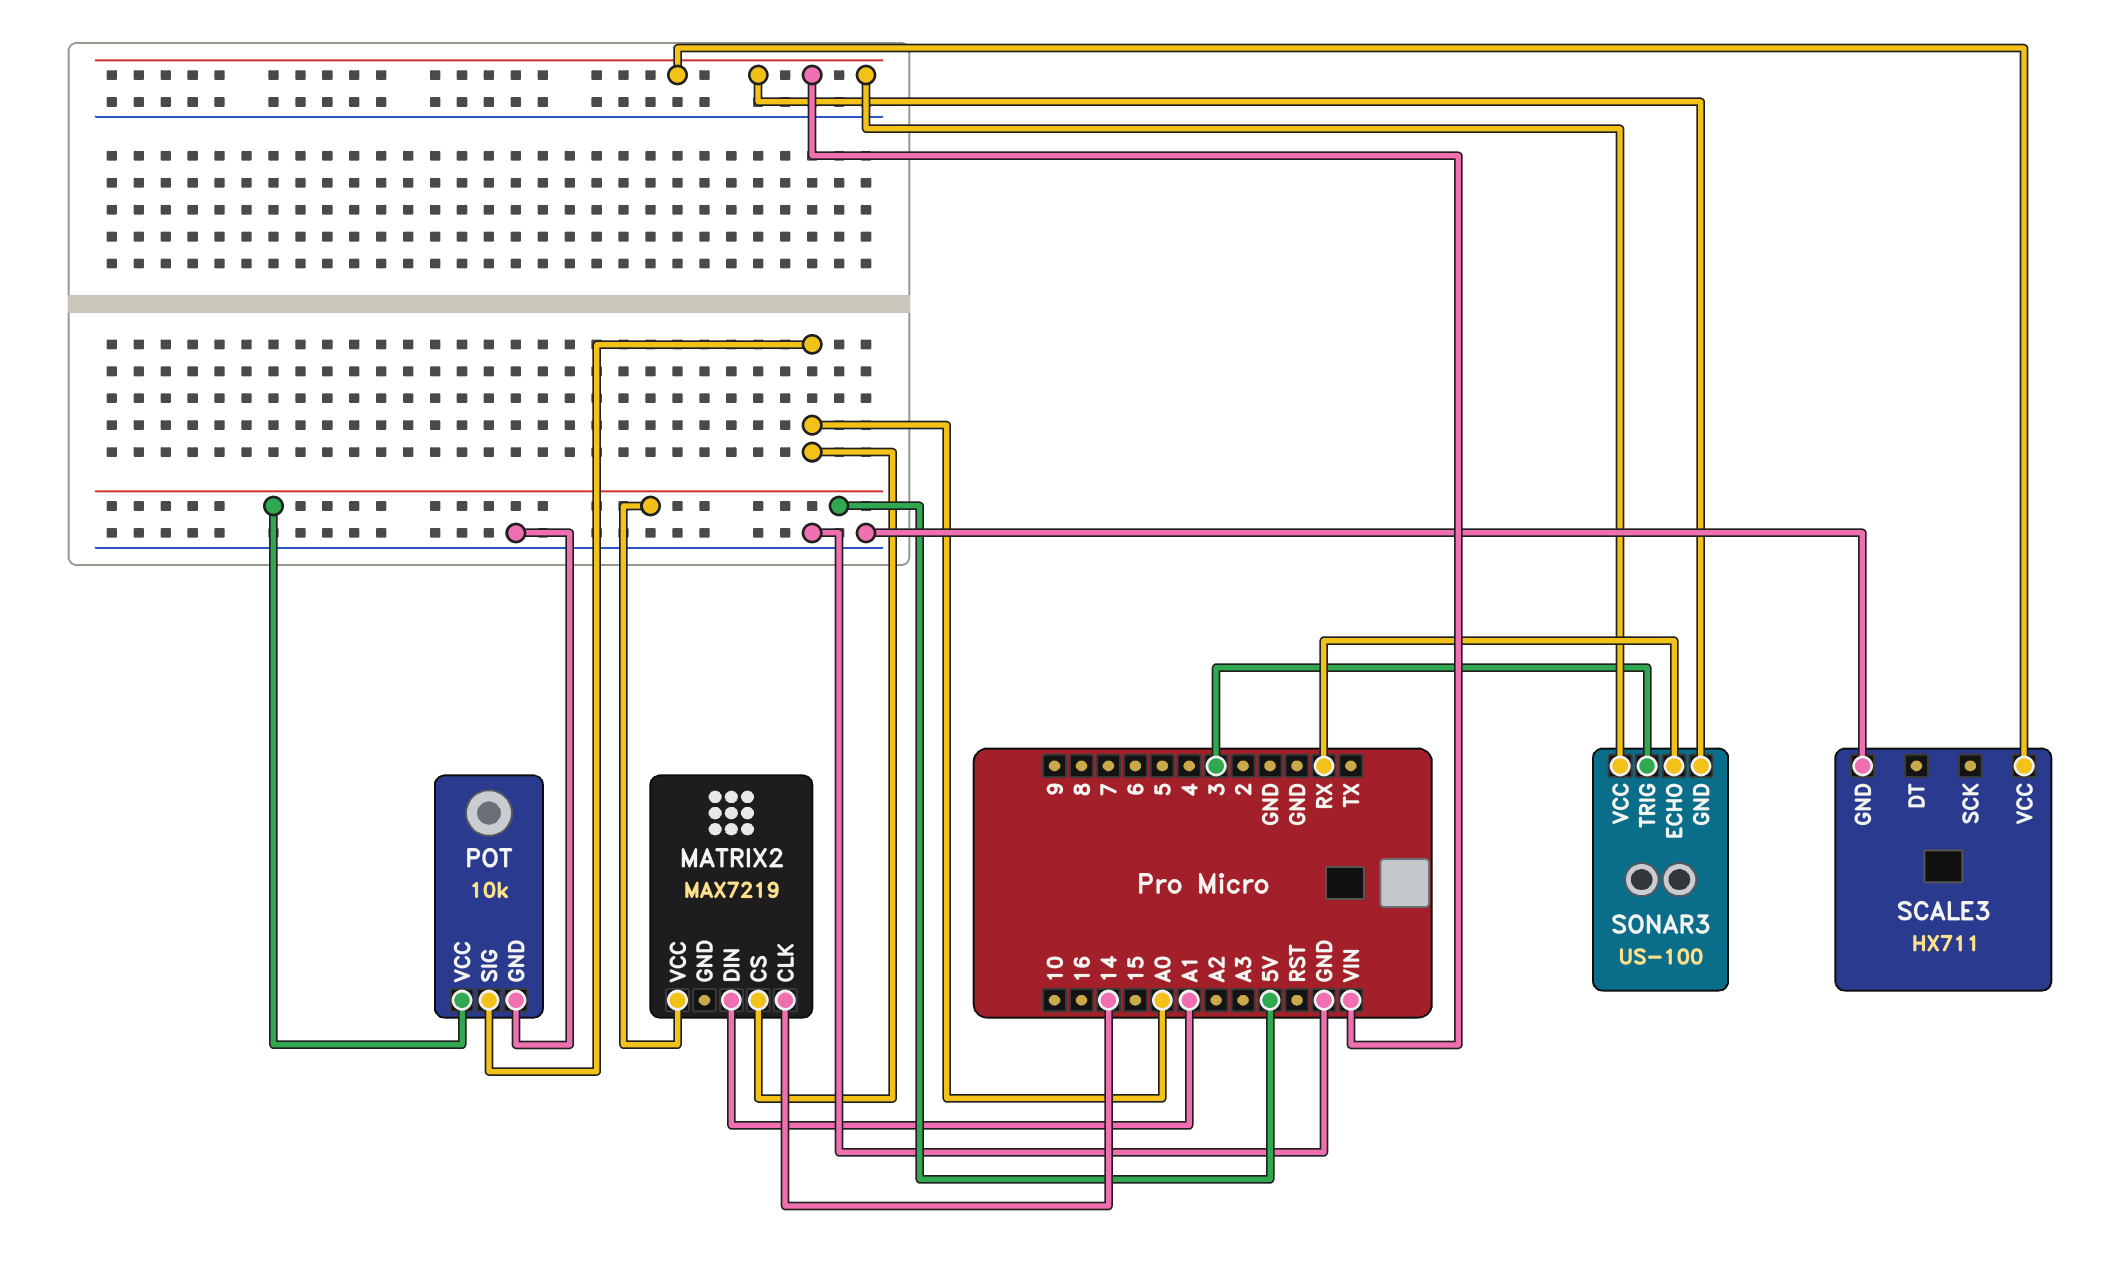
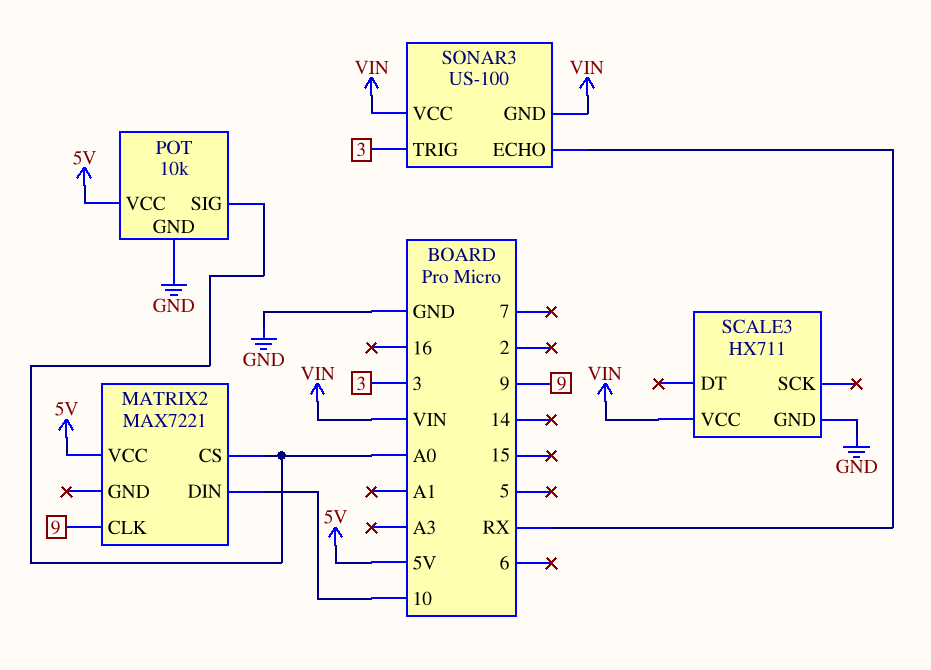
MATRIX2: MAX7219 -> MAX7221
MATRIX2 pin CLK: 14 -> 9
MATRIX2 pin DIN: A1 -> 10

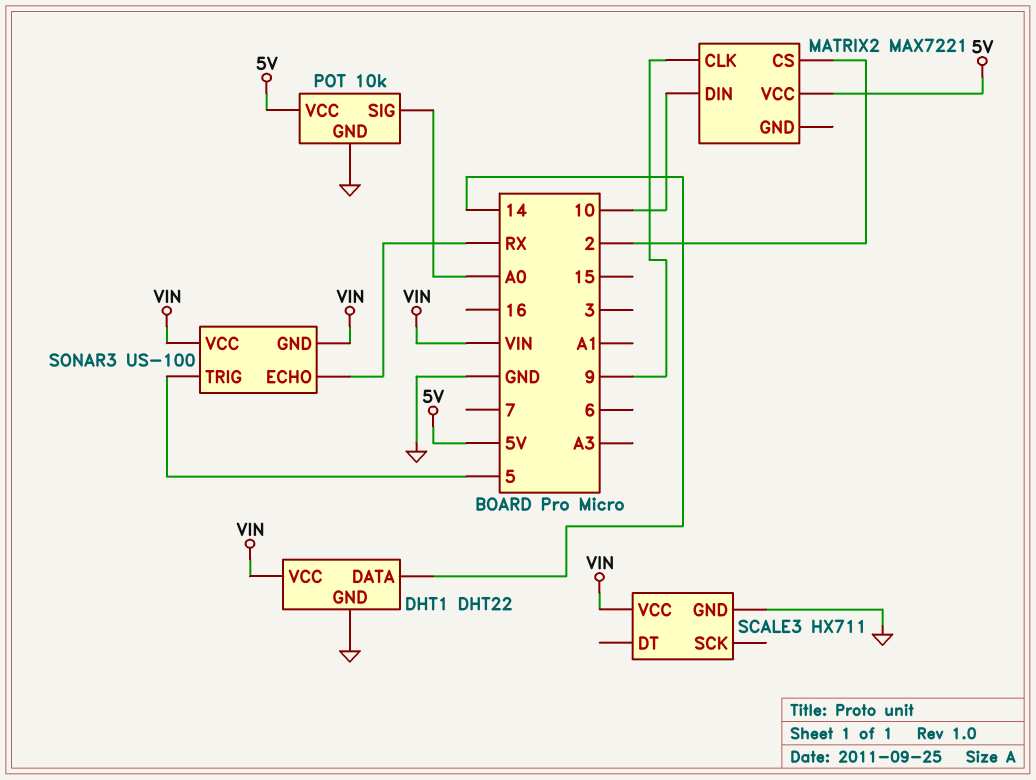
DHT1: none -> DHT22
DHT1 pin DATA: none -> 14
DHT1 pin GND: none -> GND
DHT1 pin VCC: none -> VIN
MATRIX2 pin CS: A0 -> 2
SONAR3 pin TRIG: 3 -> 5

